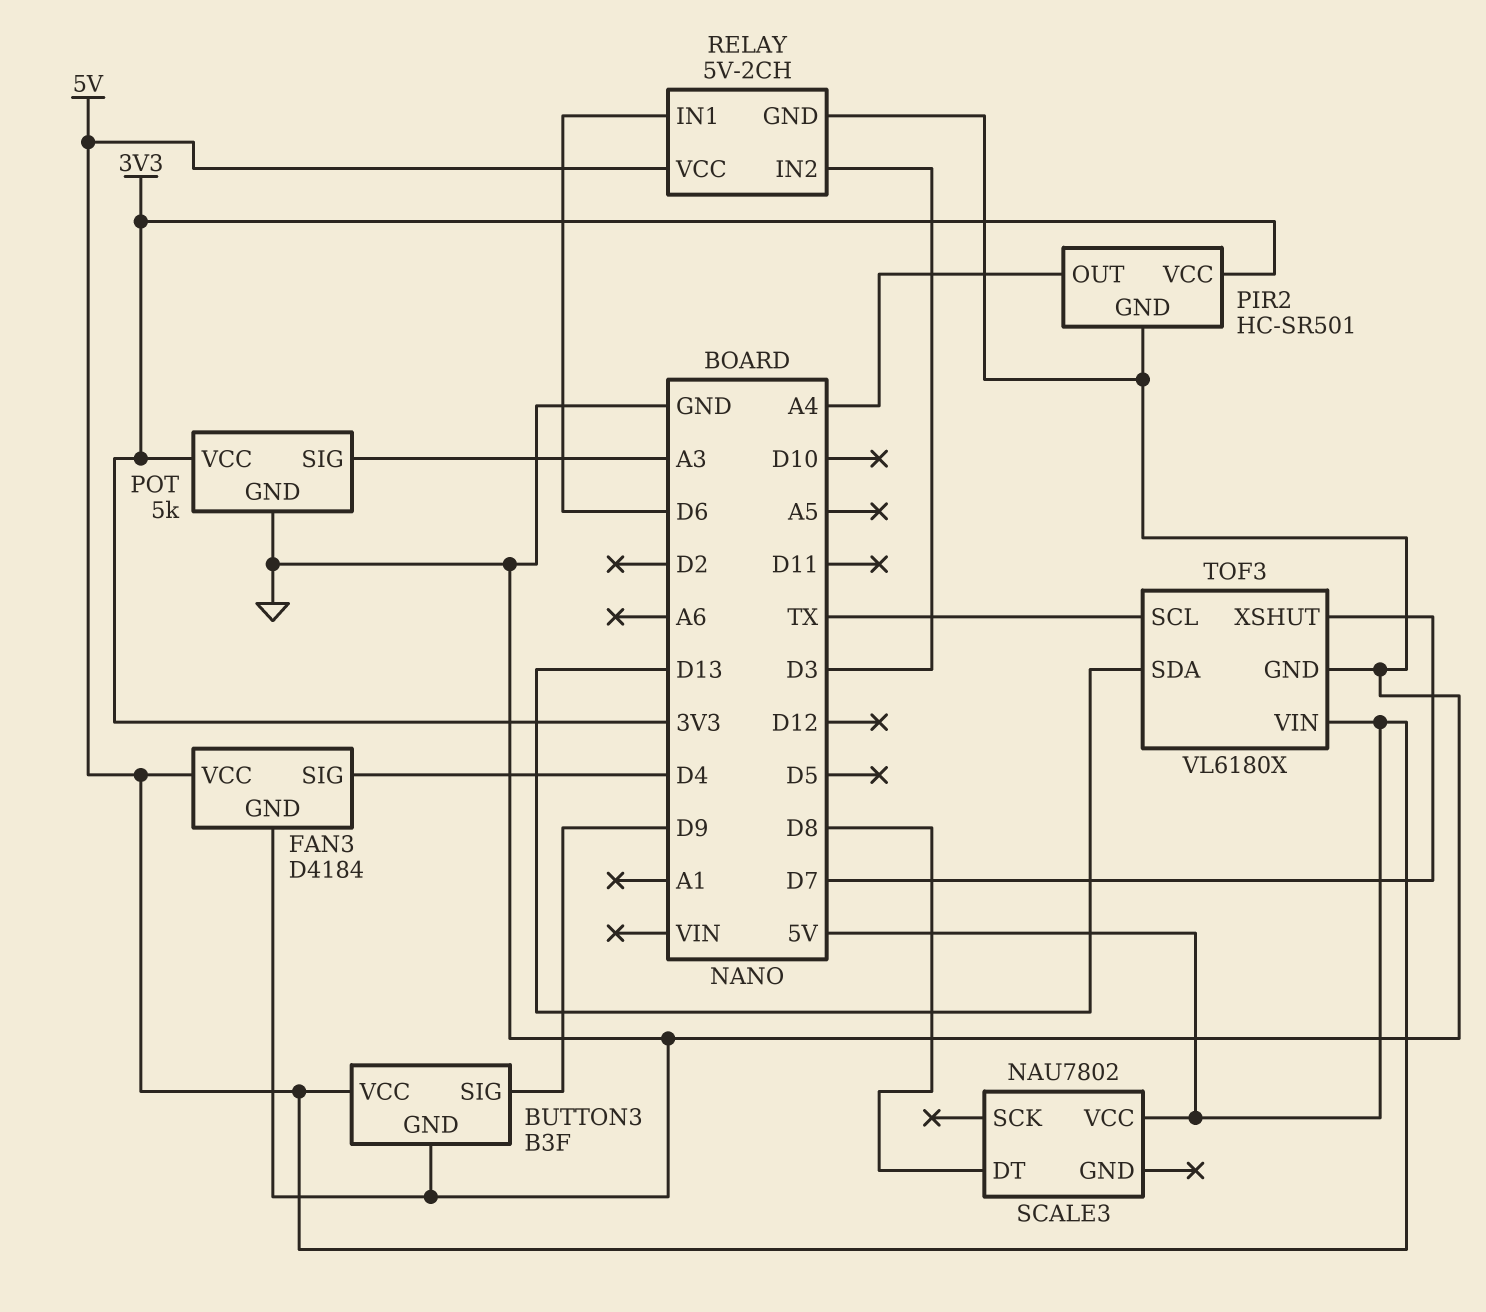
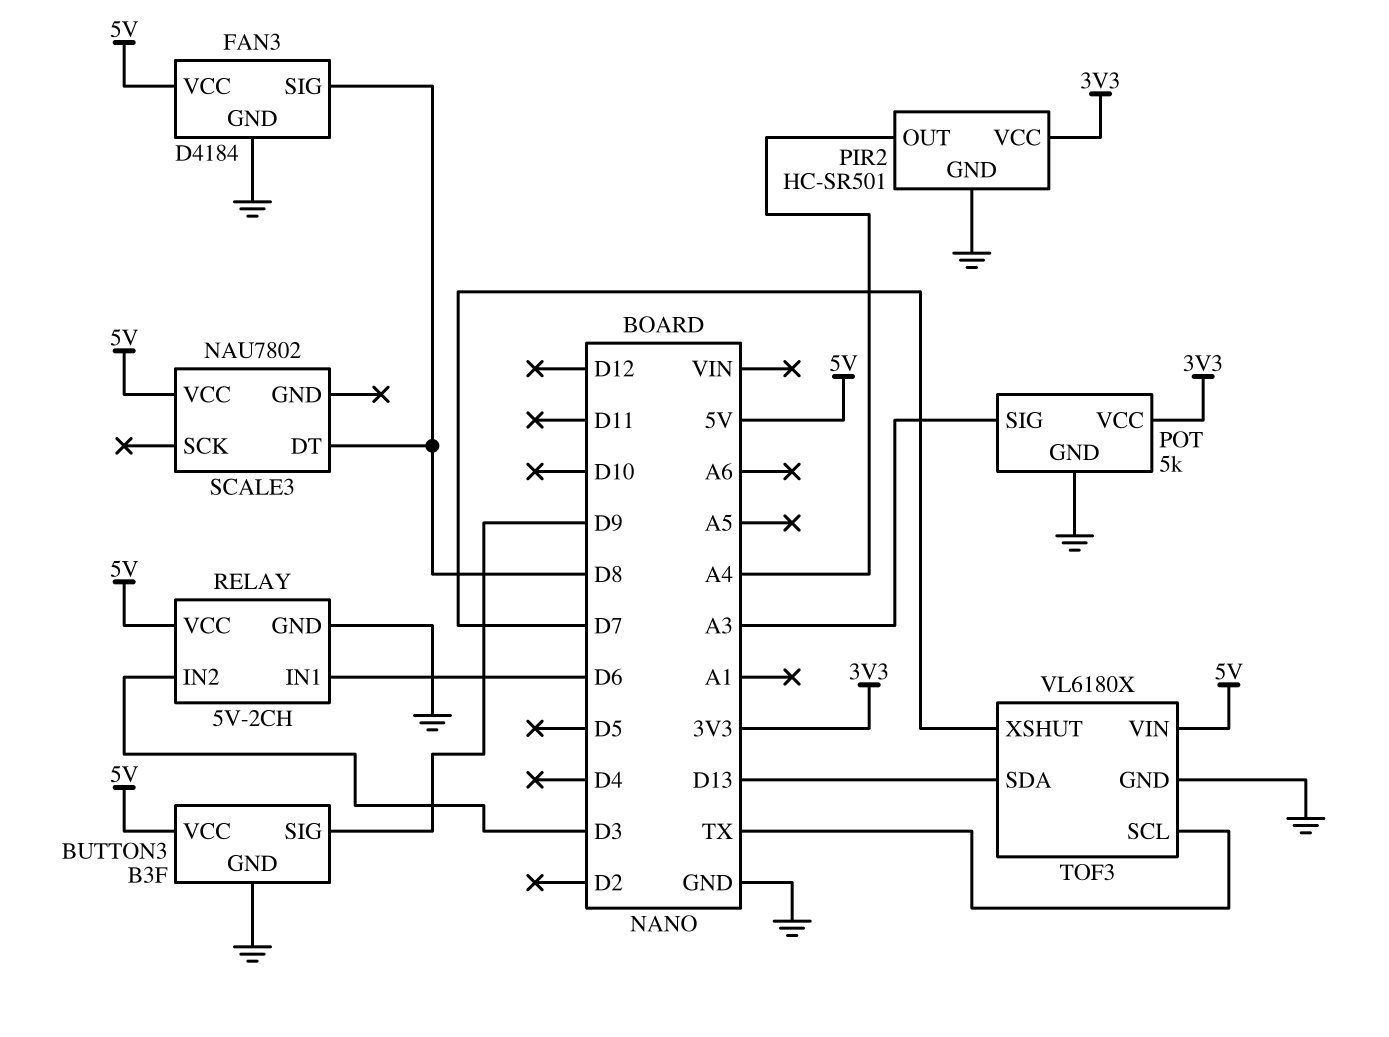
FAN3 pin SIG: D4 -> D8

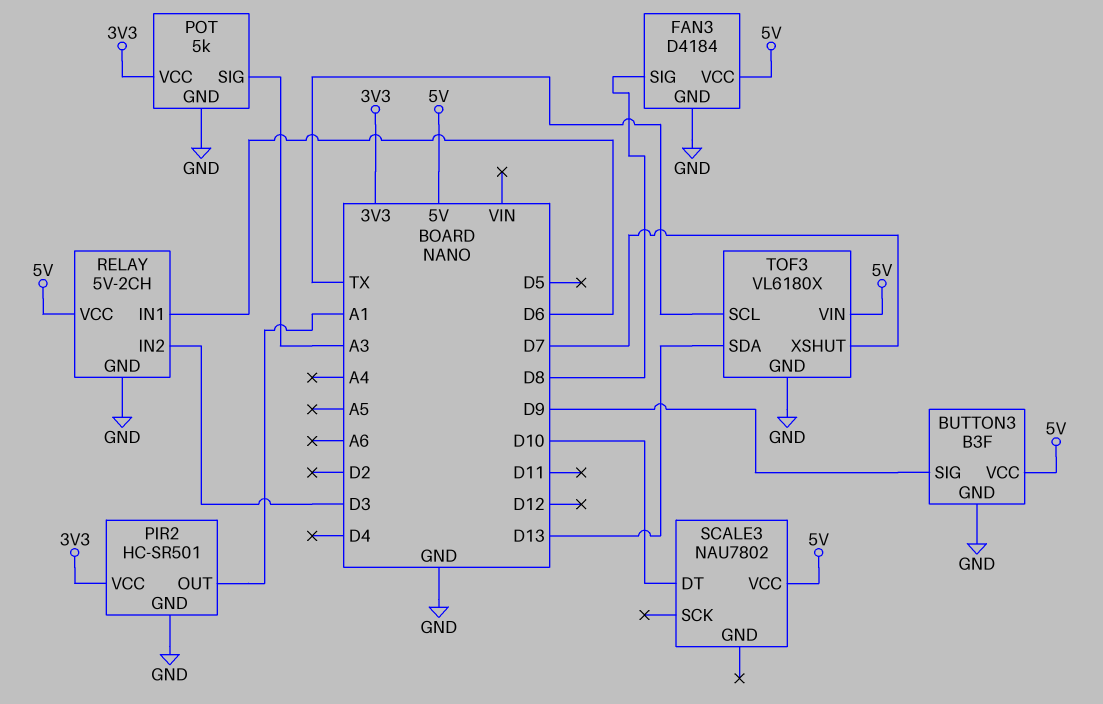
PIR2 pin OUT: A4 -> A1
SCALE3 pin DT: D8 -> D10

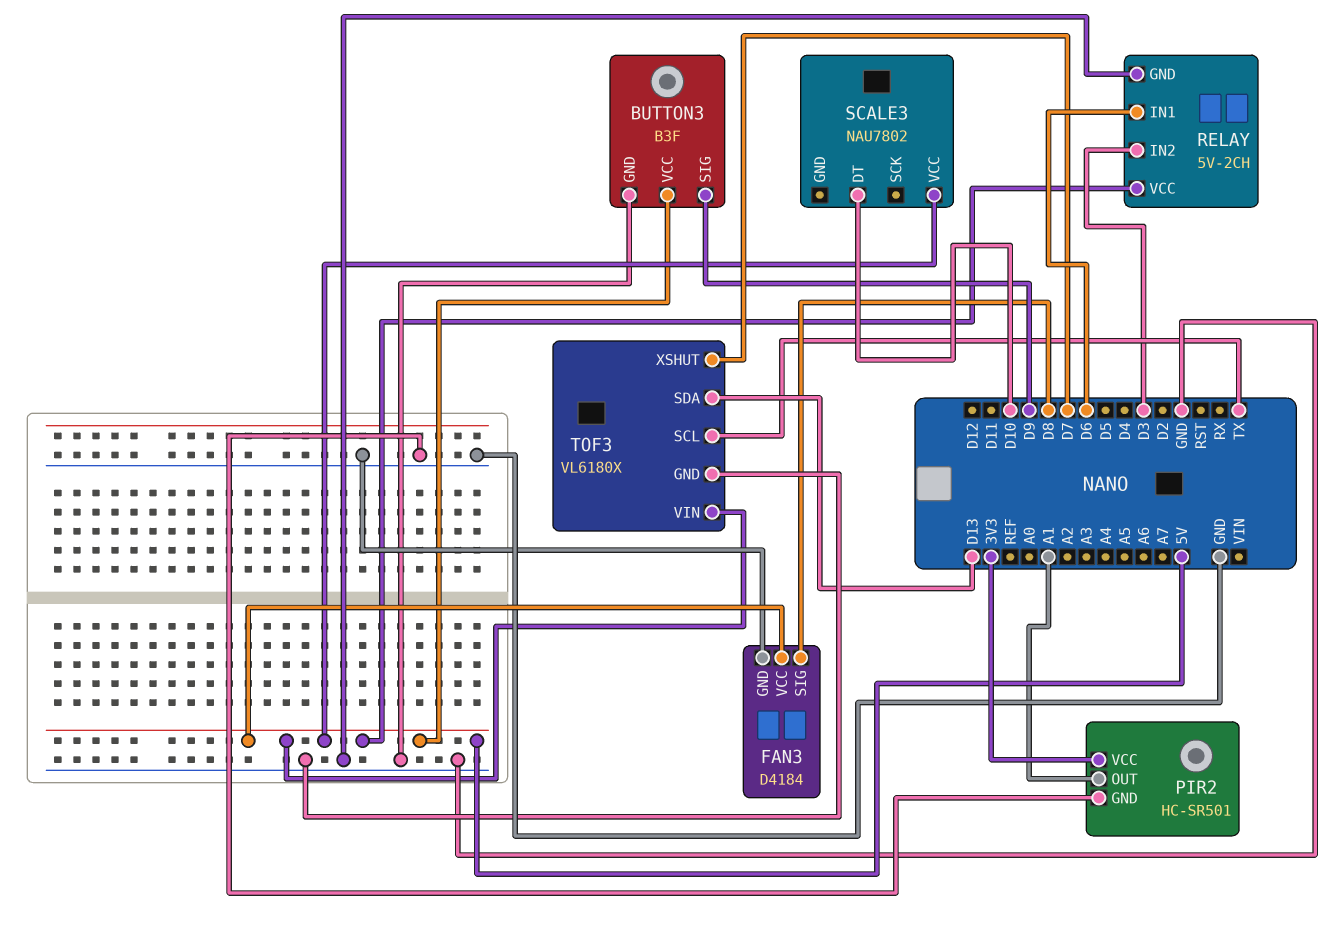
POT: 5k -> none
POT pin GND: GND -> none
POT pin SIG: A3 -> none
POT pin VCC: 3V3 -> none

